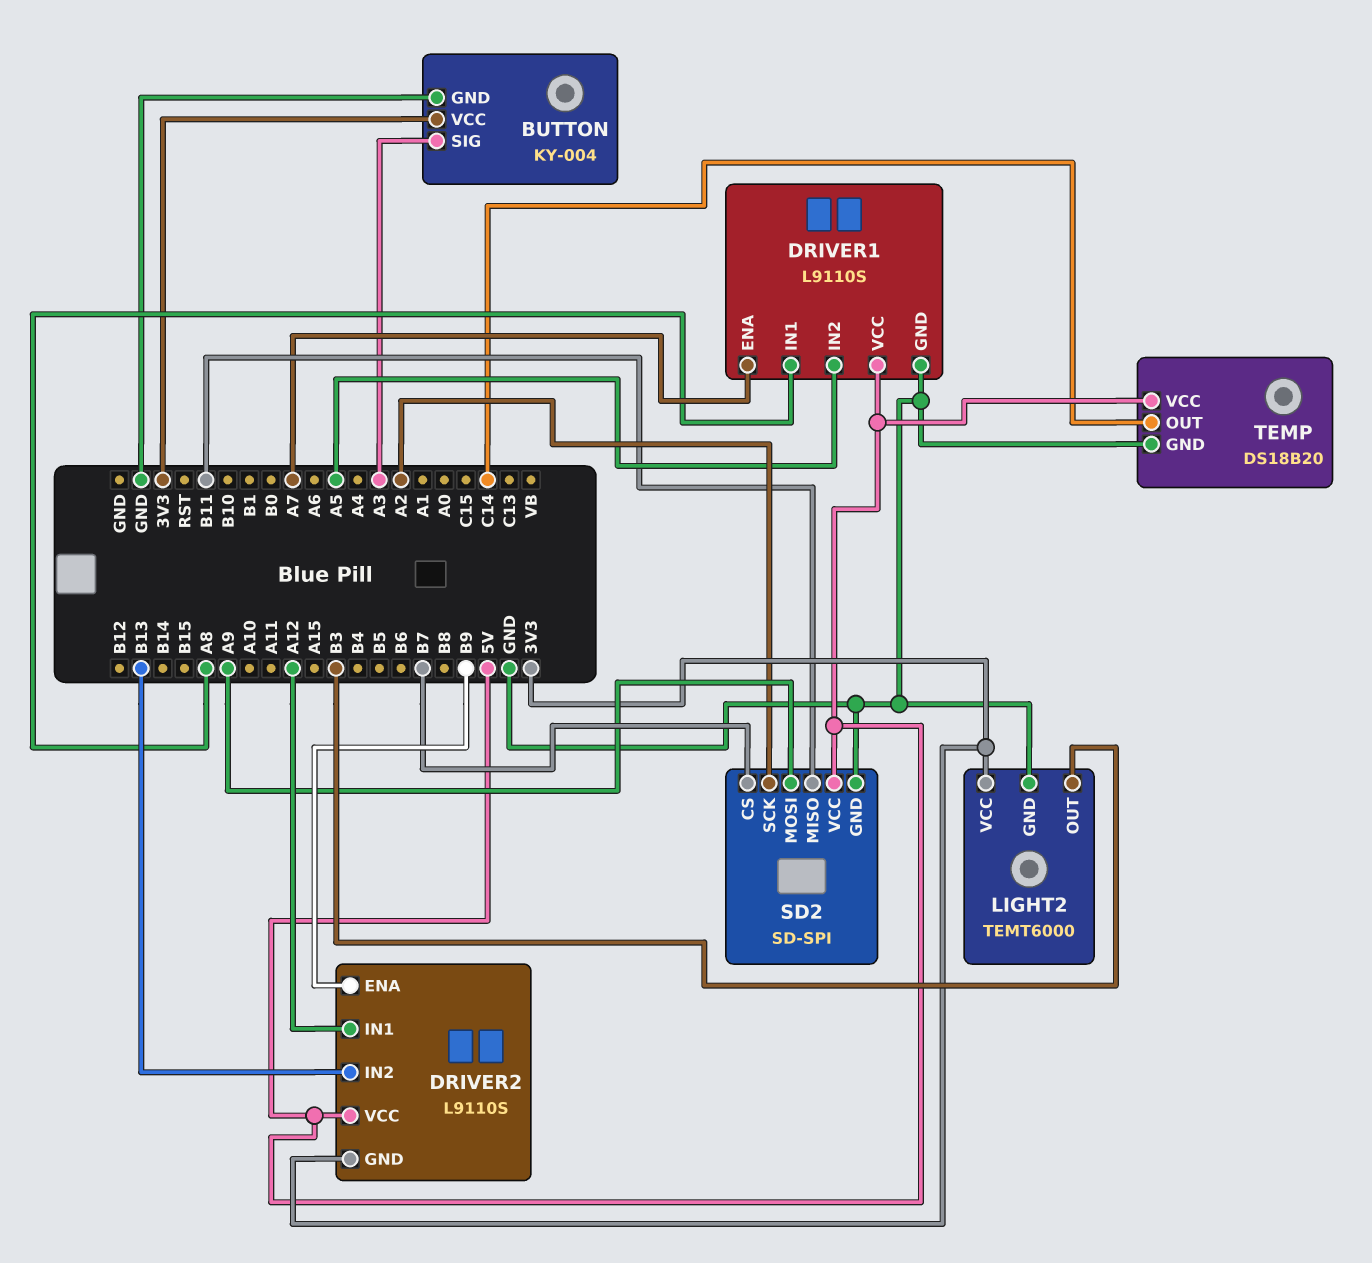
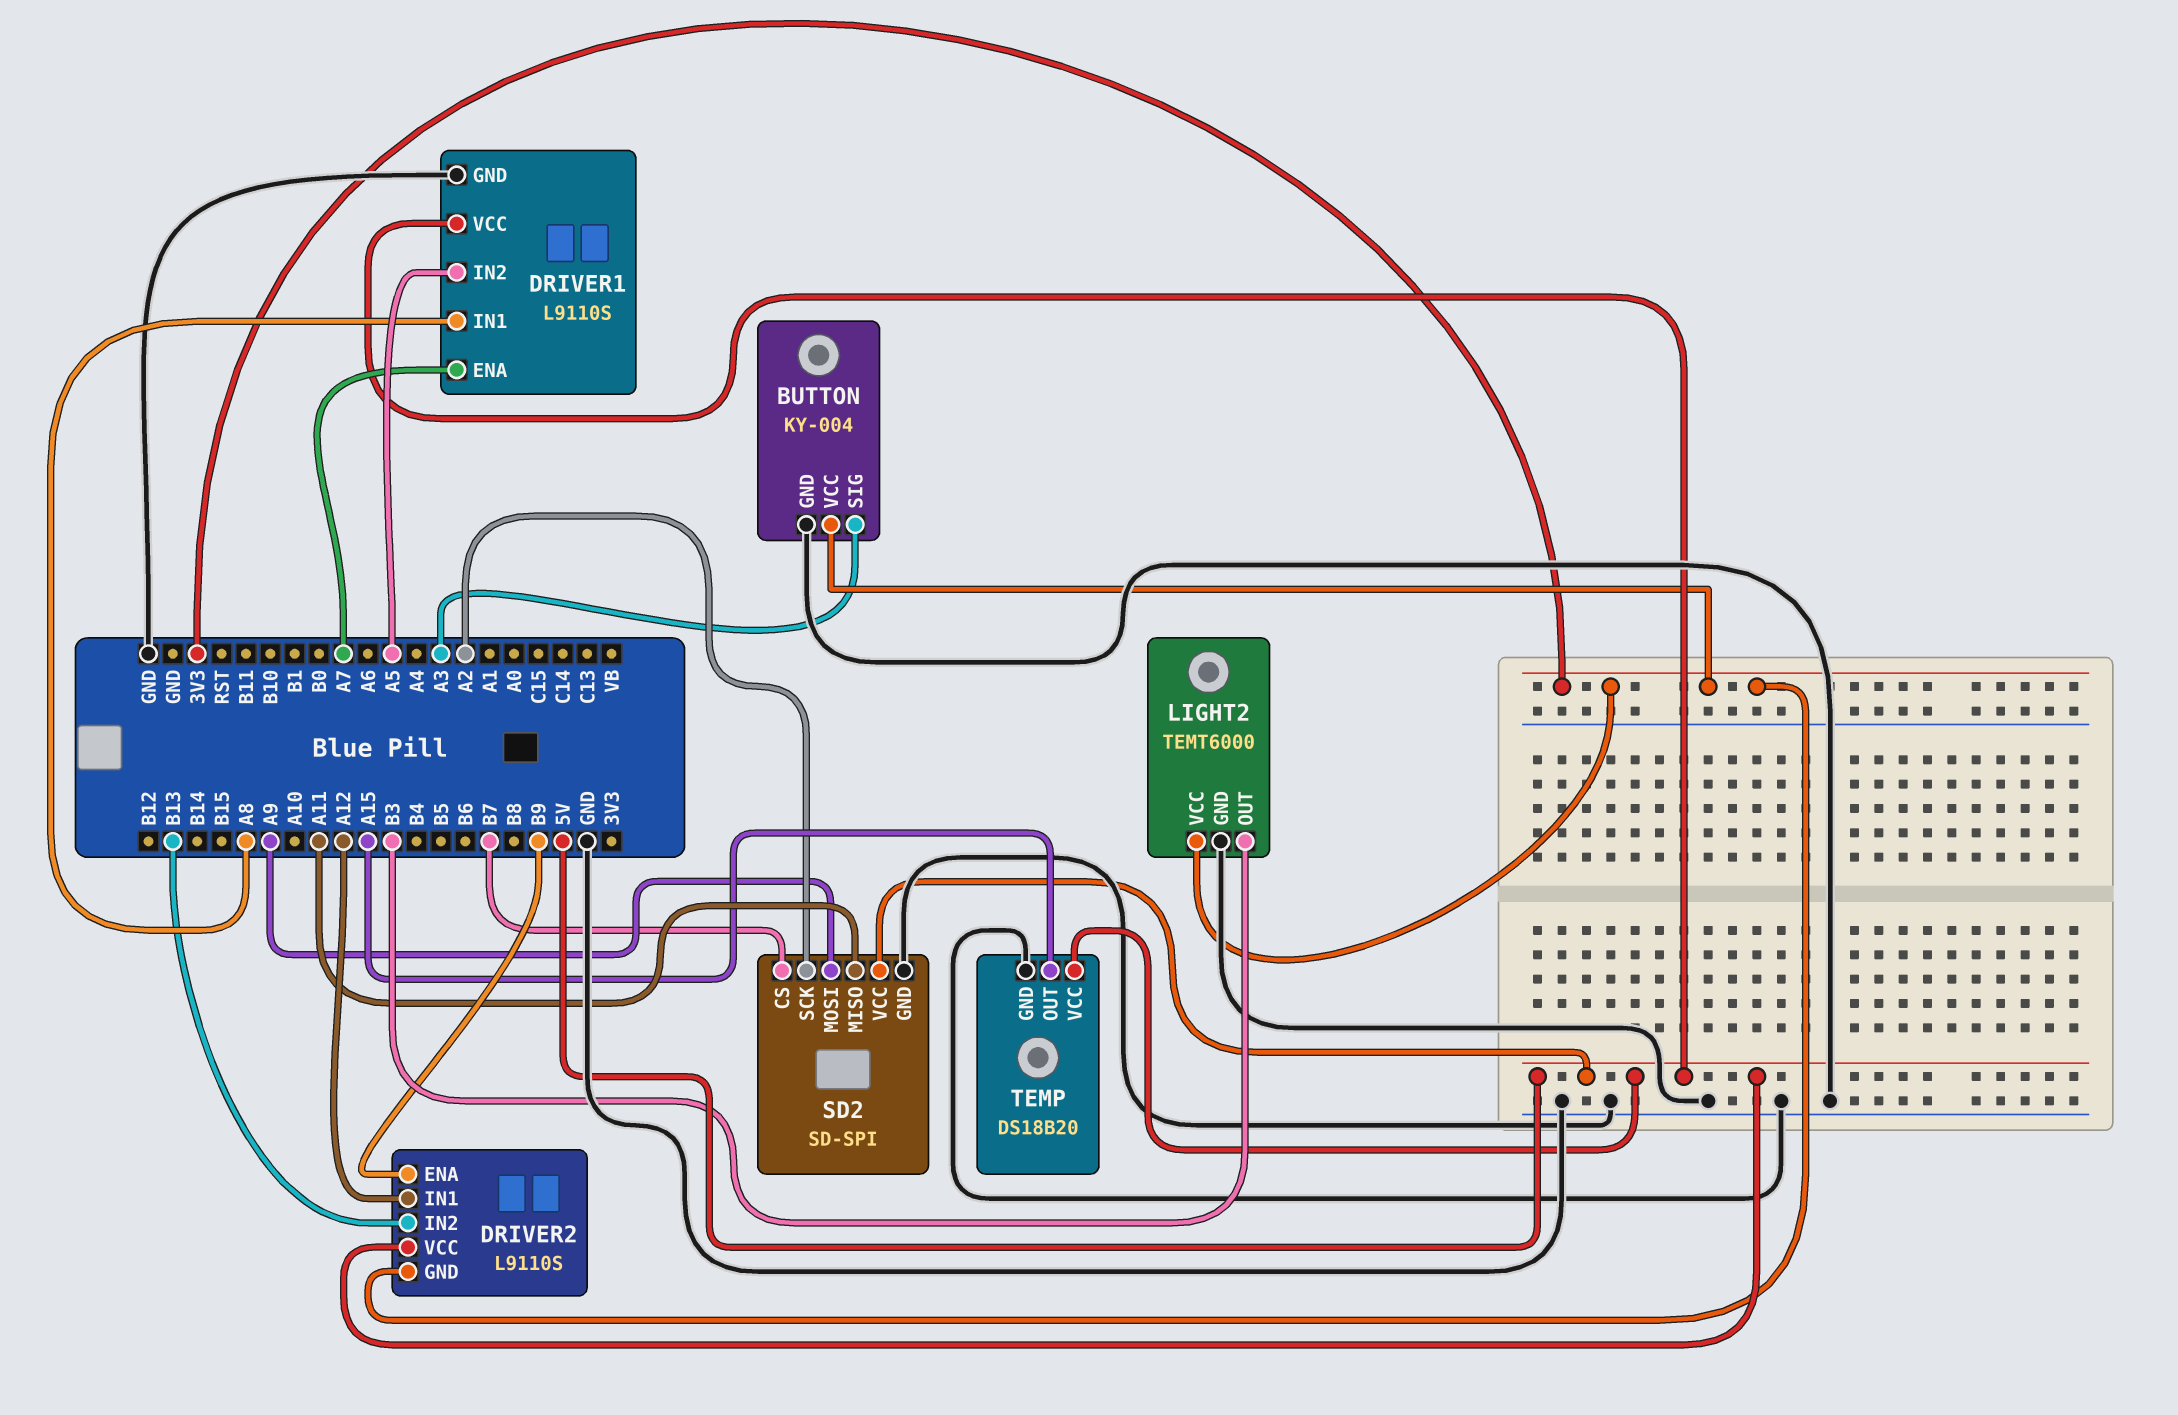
SD2 pin MISO: B11 -> A11
TEMP pin OUT: C14 -> A15

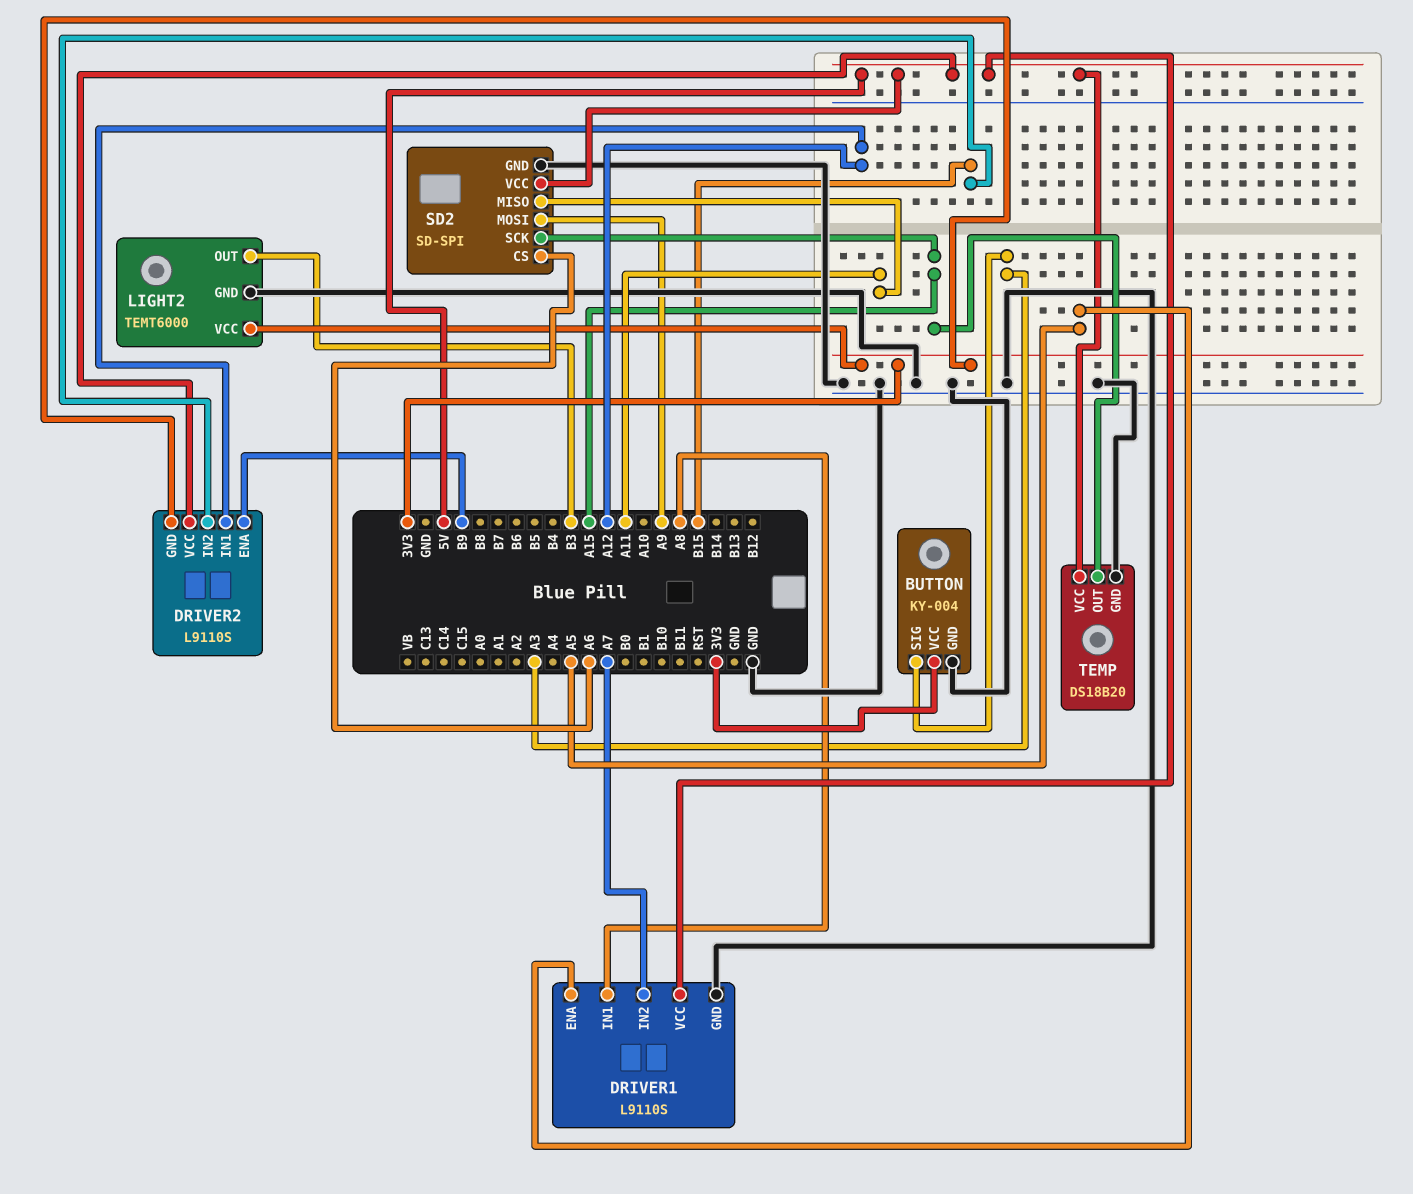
DRIVER1 pin ENA: A7 -> A5
DRIVER1 pin IN2: A5 -> A7
DRIVER2 pin IN2: B13 -> B15
SD2 pin CS: B7 -> A6
SD2 pin SCK: A2 -> A15

